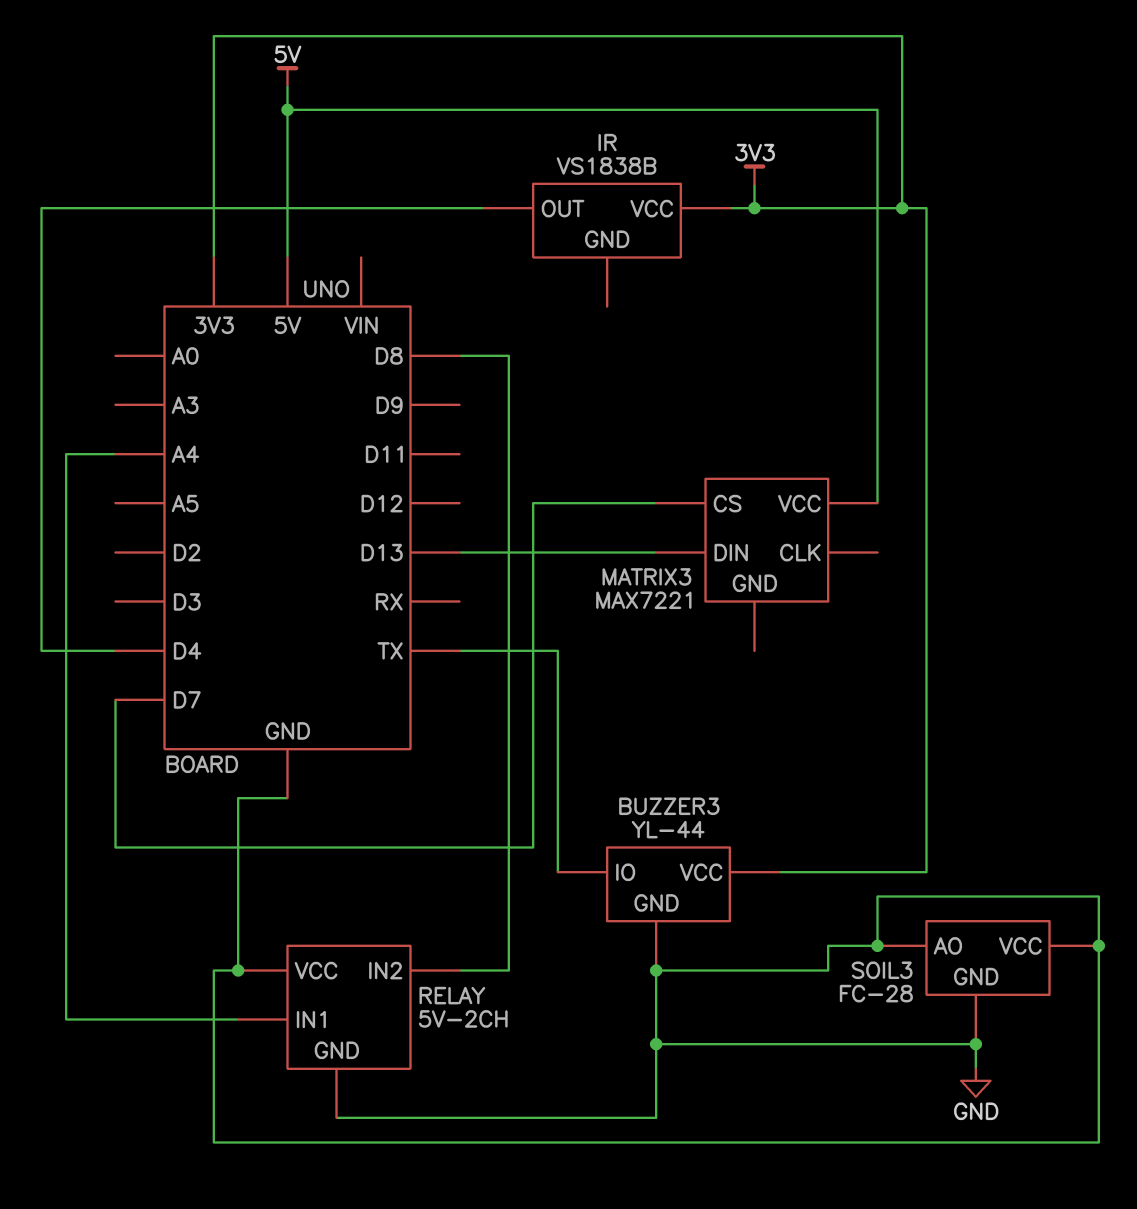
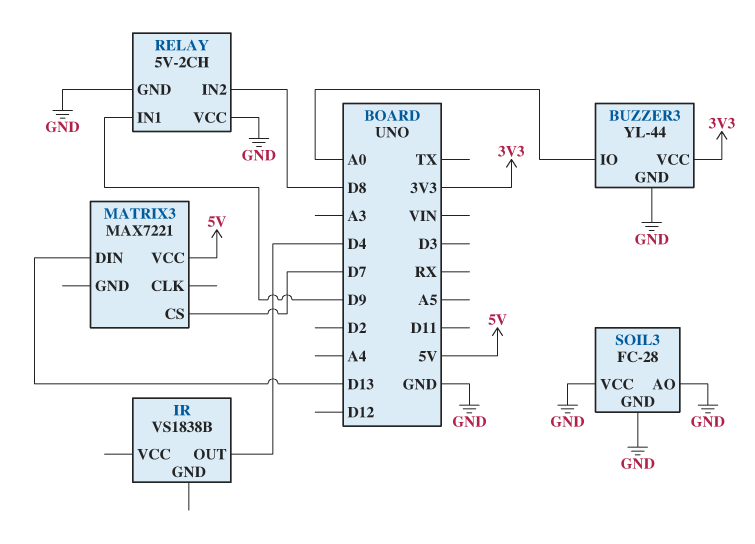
BUZZER3 pin IO: TX -> A0
IR pin VCC: 3V3 -> none
RELAY pin IN1: A4 -> D9

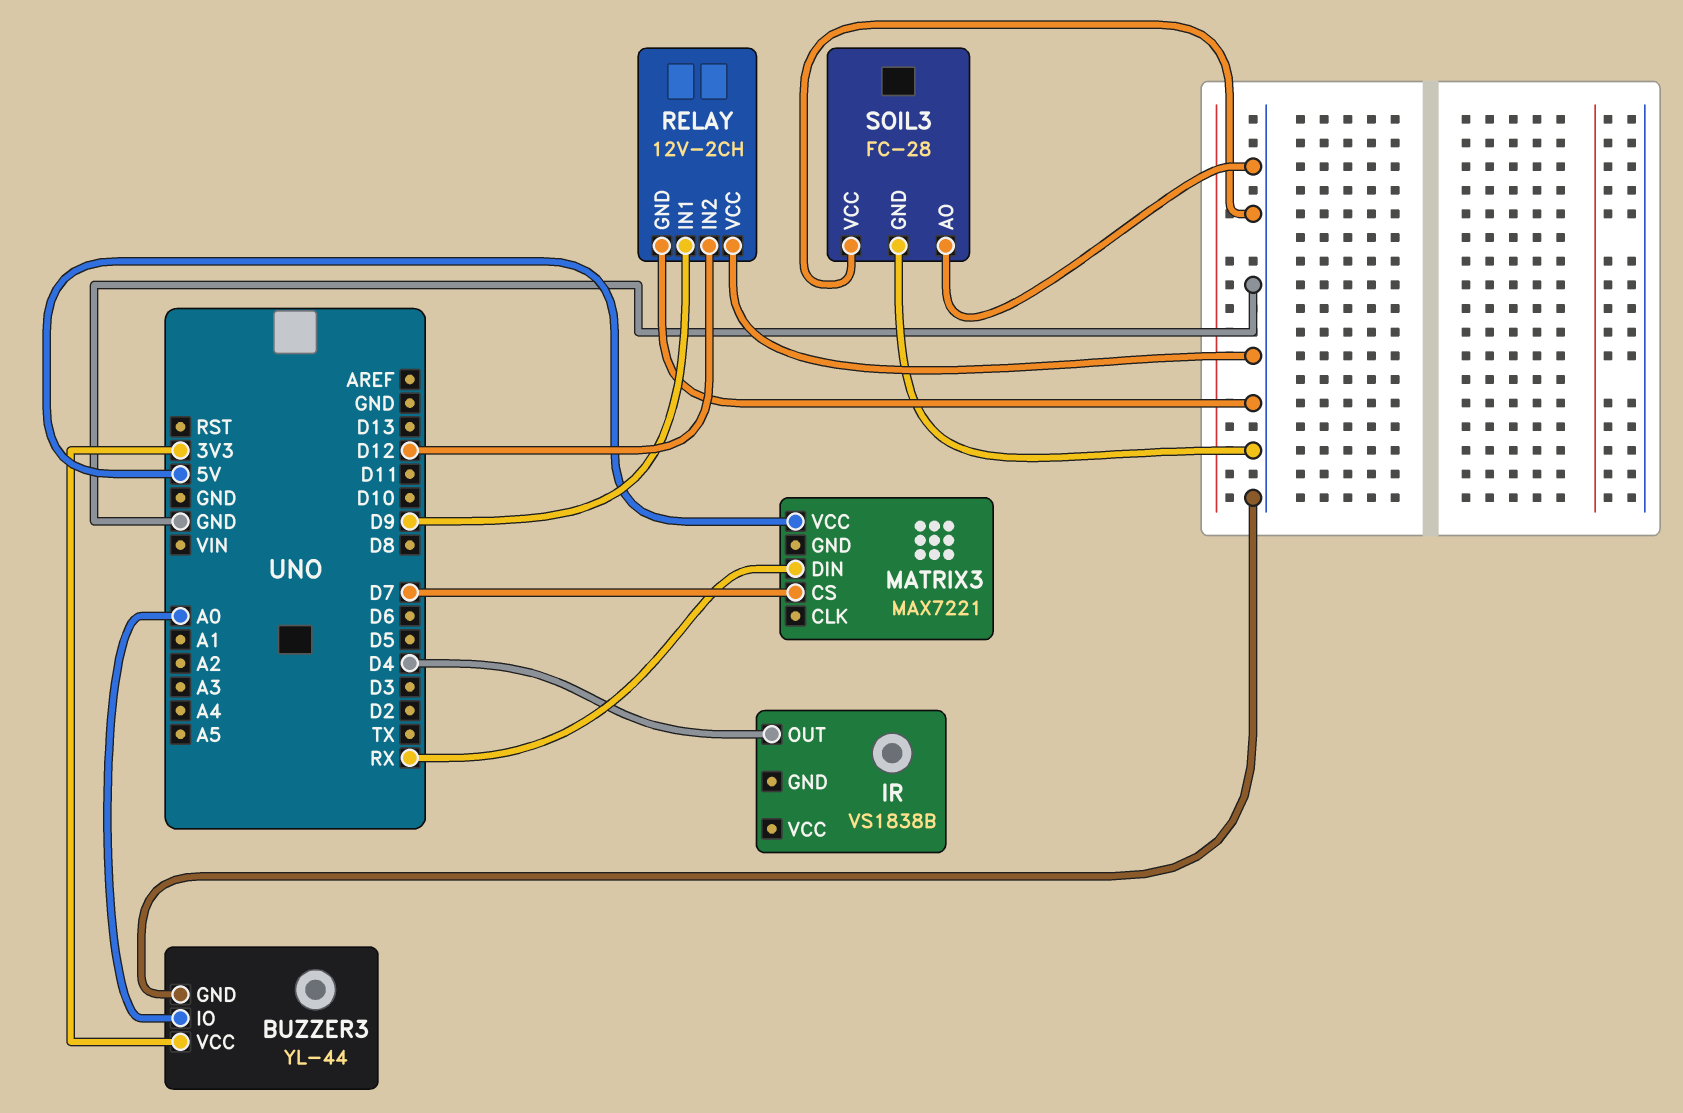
MATRIX3 pin DIN: D13 -> RX
RELAY: 5V-2CH -> 12V-2CH
RELAY pin IN2: D8 -> D12

